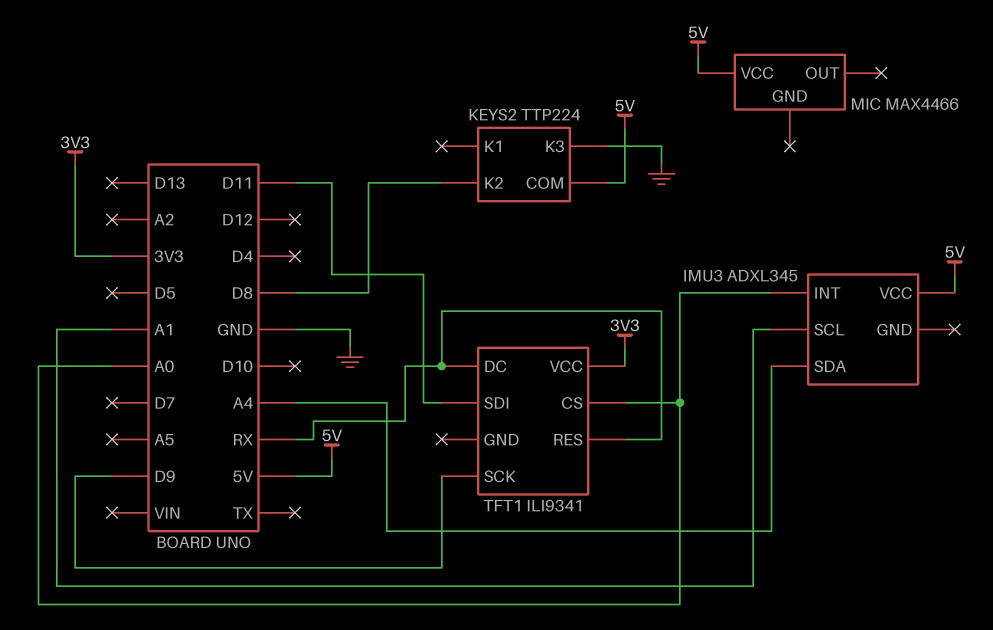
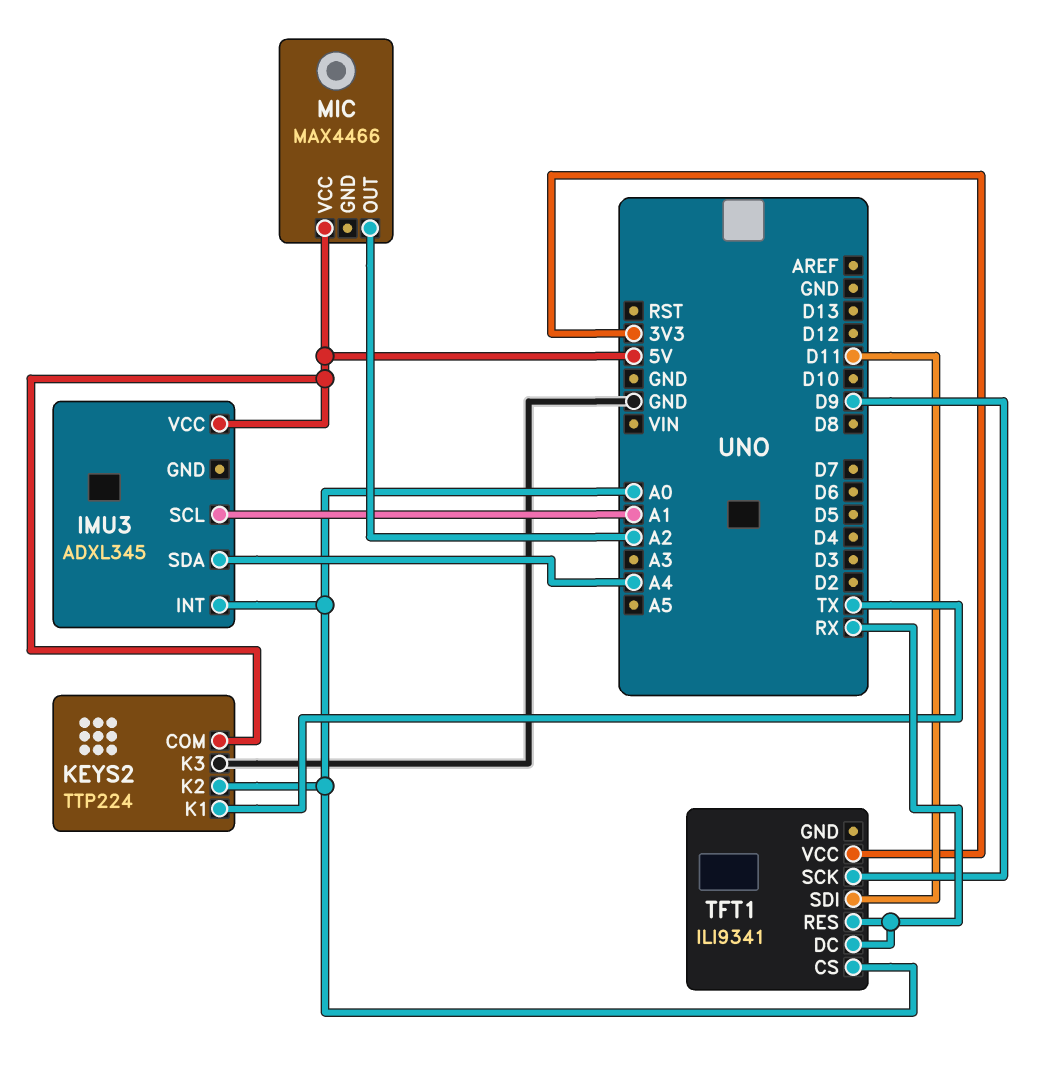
KEYS2 pin K1: none -> TX
KEYS2 pin K2: D8 -> A0
MIC pin OUT: none -> A2

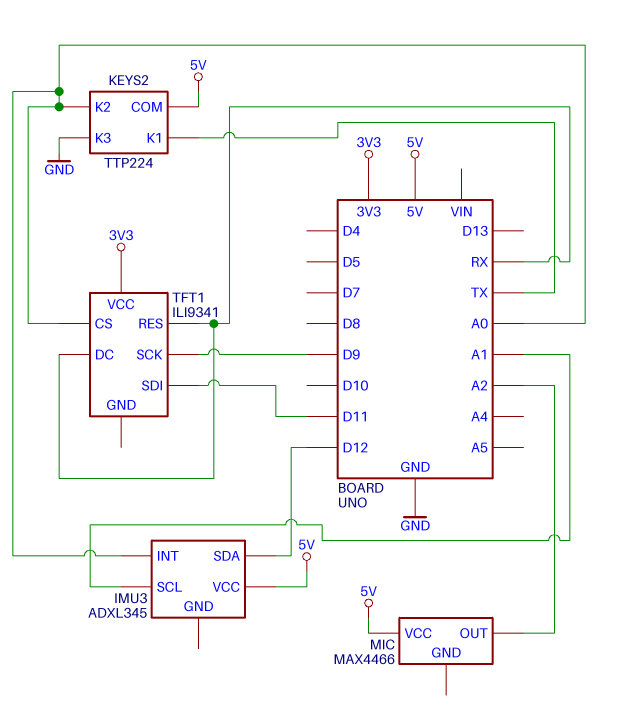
IMU3 pin SDA: A4 -> D12

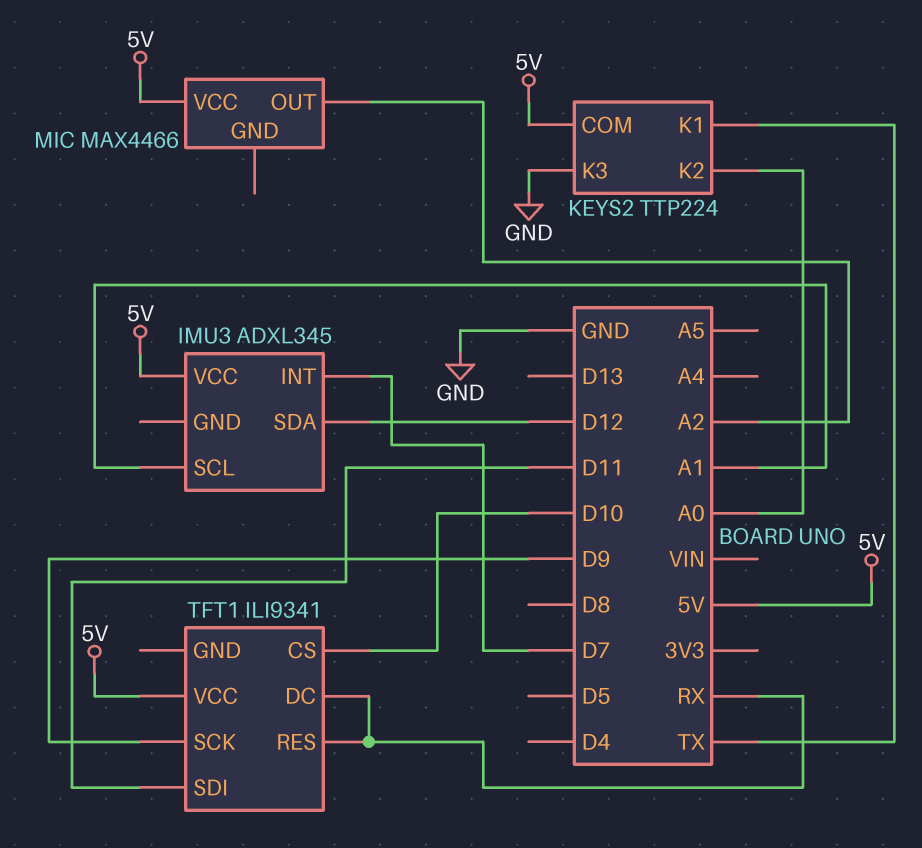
IMU3 pin INT: A0 -> D7
TFT1 pin CS: A0 -> D10
TFT1 pin VCC: 3V3 -> 5V

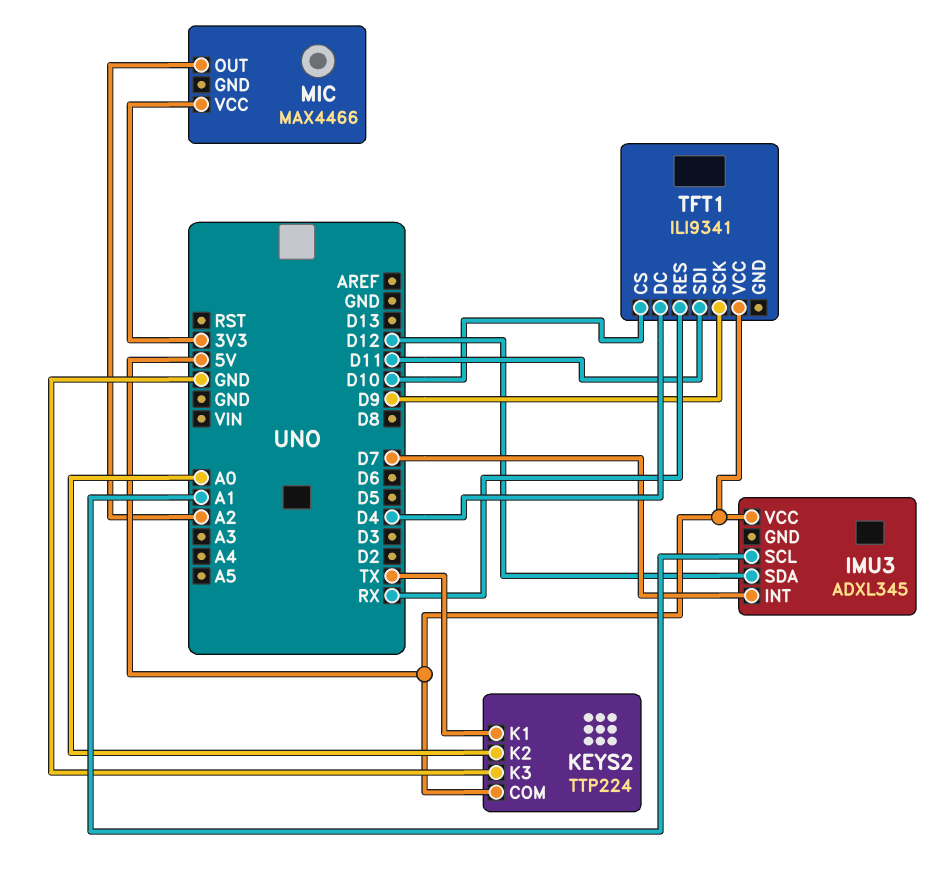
MIC pin VCC: 5V -> 3V3
TFT1 pin DC: RX -> D4

